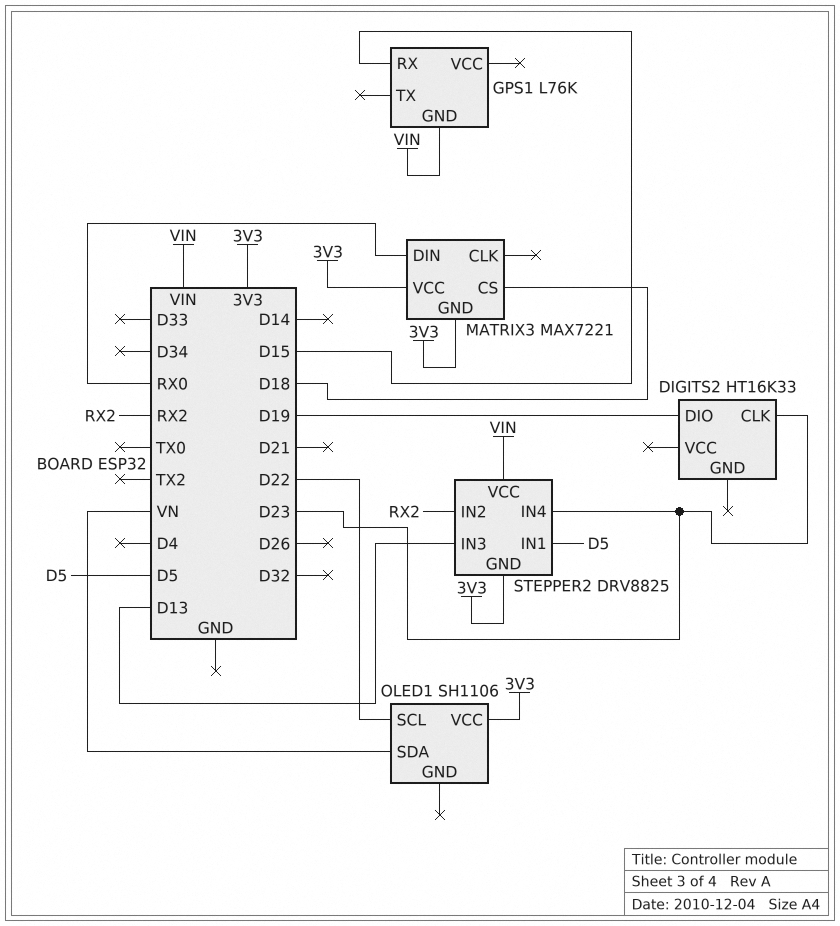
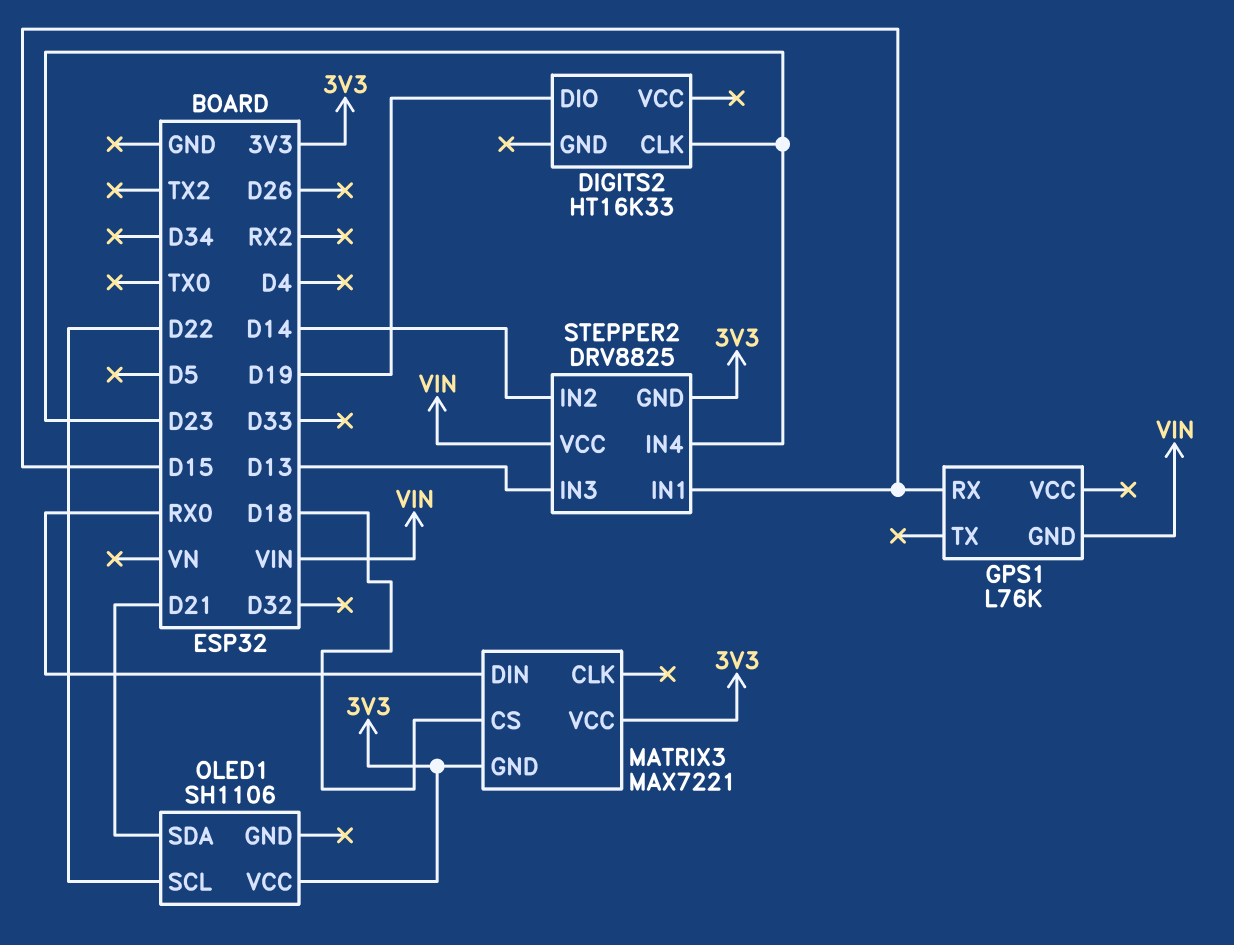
OLED1 pin SDA: VN -> D21
STEPPER2 pin IN1: D5 -> D15
STEPPER2 pin IN2: RX2 -> D14

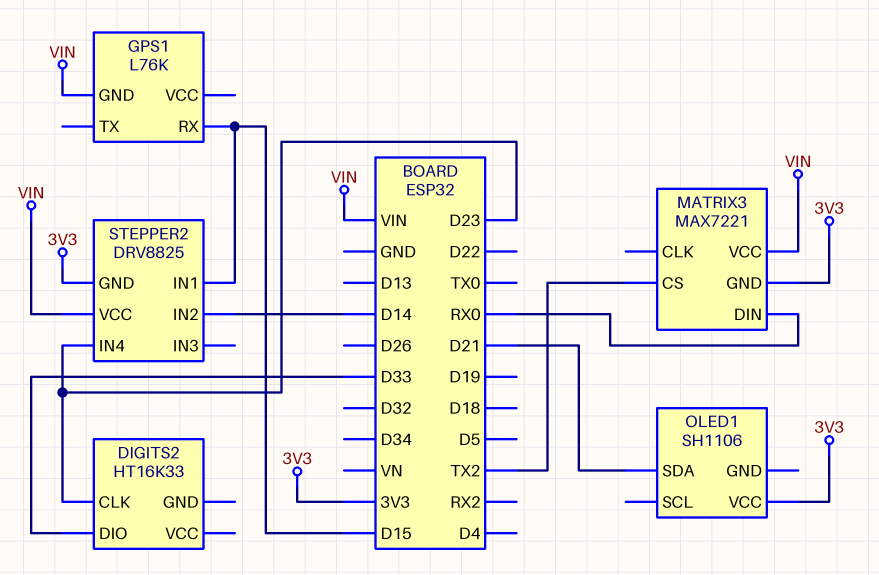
DIGITS2 pin DIO: D19 -> D33
MATRIX3 pin CS: D18 -> TX2
MATRIX3 pin VCC: 3V3 -> VIN
OLED1 pin SCL: D22 -> none
STEPPER2 pin IN3: D13 -> none

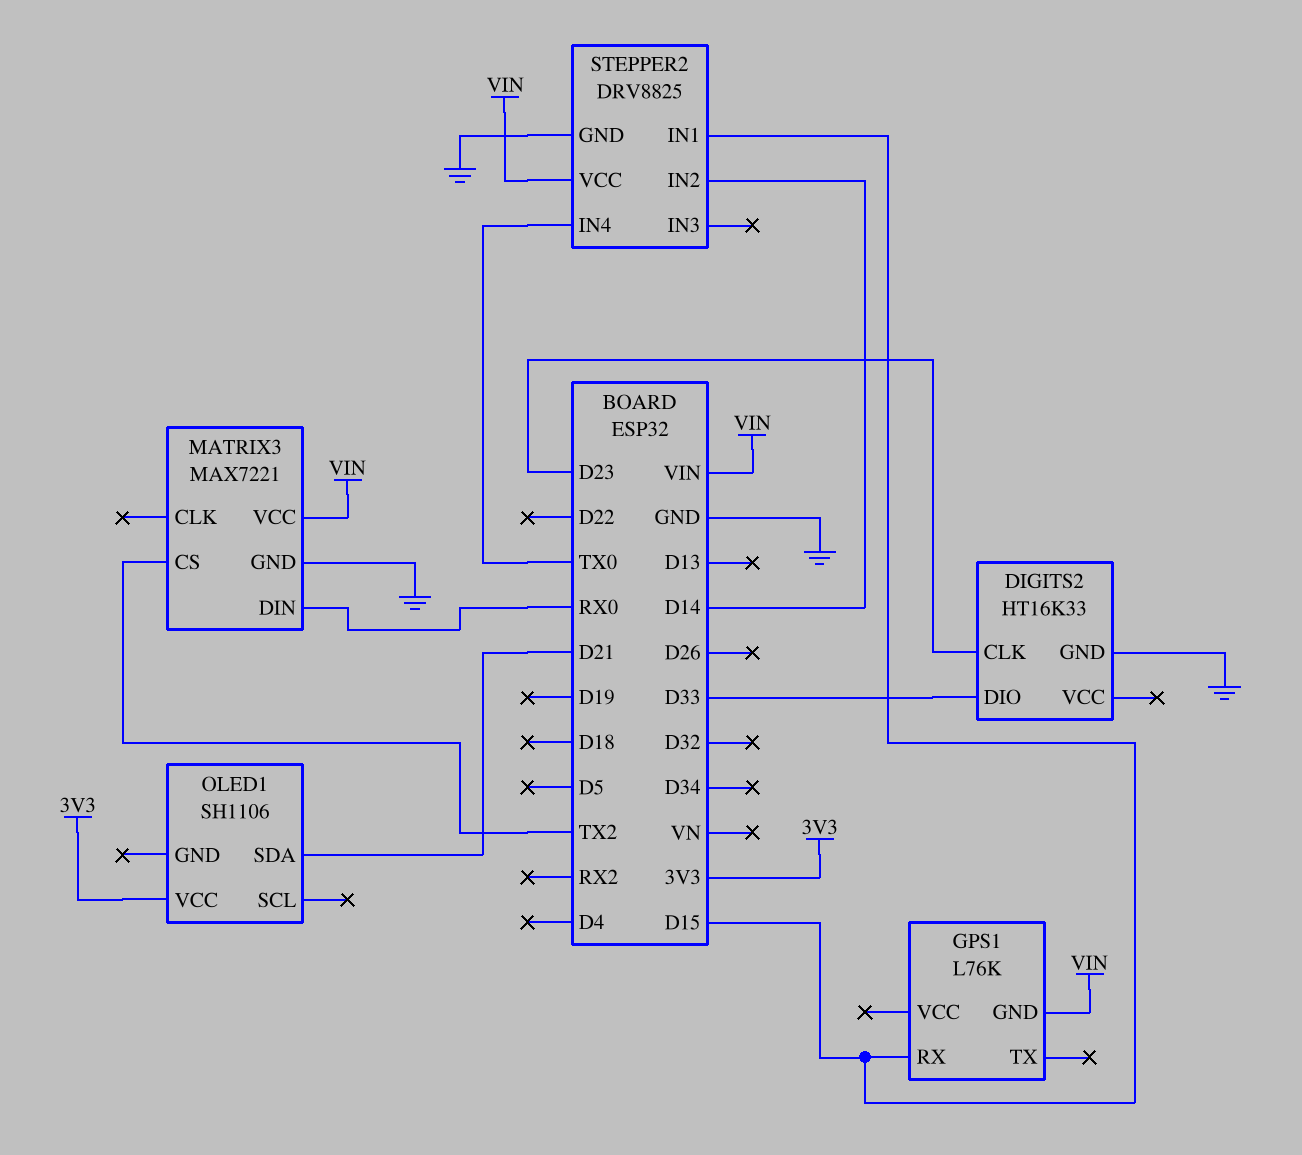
DIGITS2 pin GND: none -> GND
MATRIX3 pin GND: 3V3 -> GND
STEPPER2 pin GND: 3V3 -> GND
STEPPER2 pin IN4: D23 -> TX0

